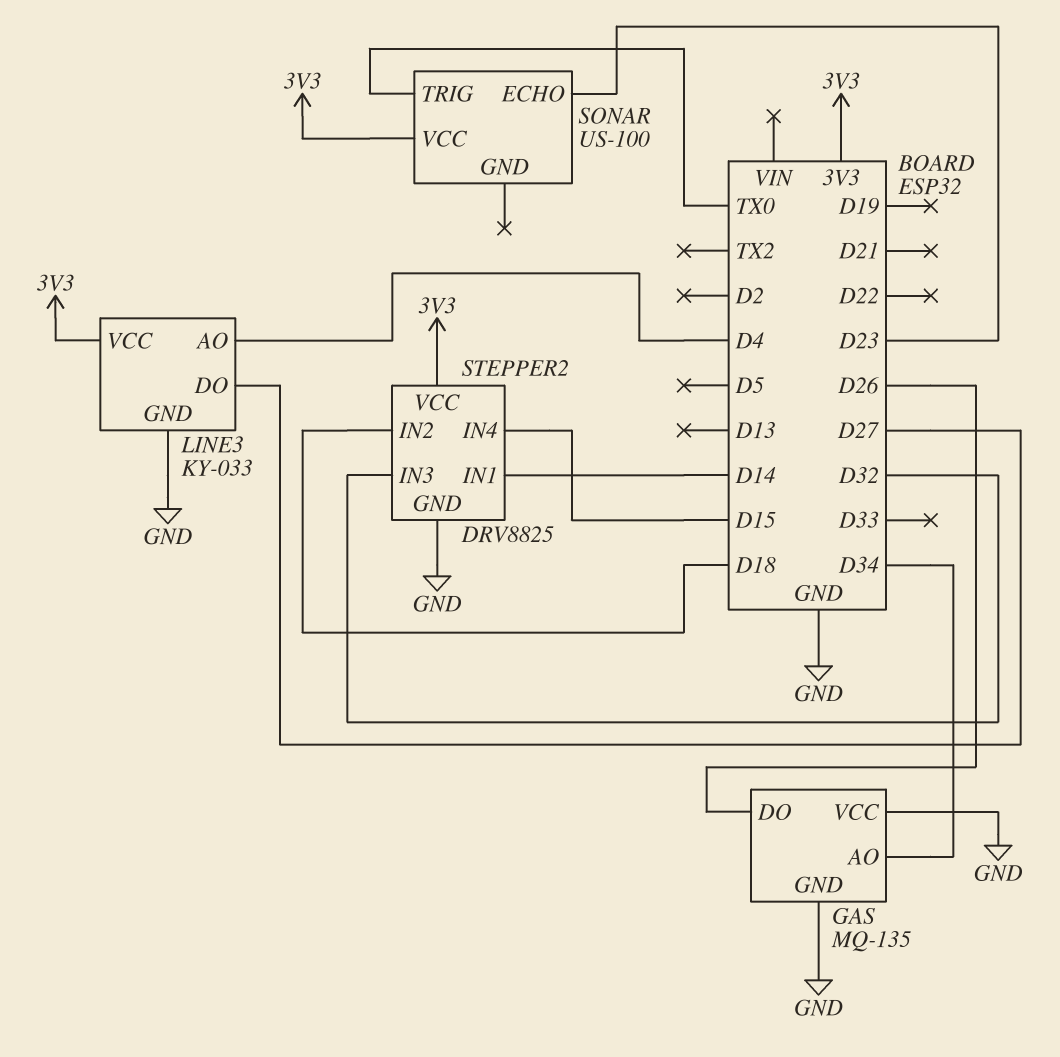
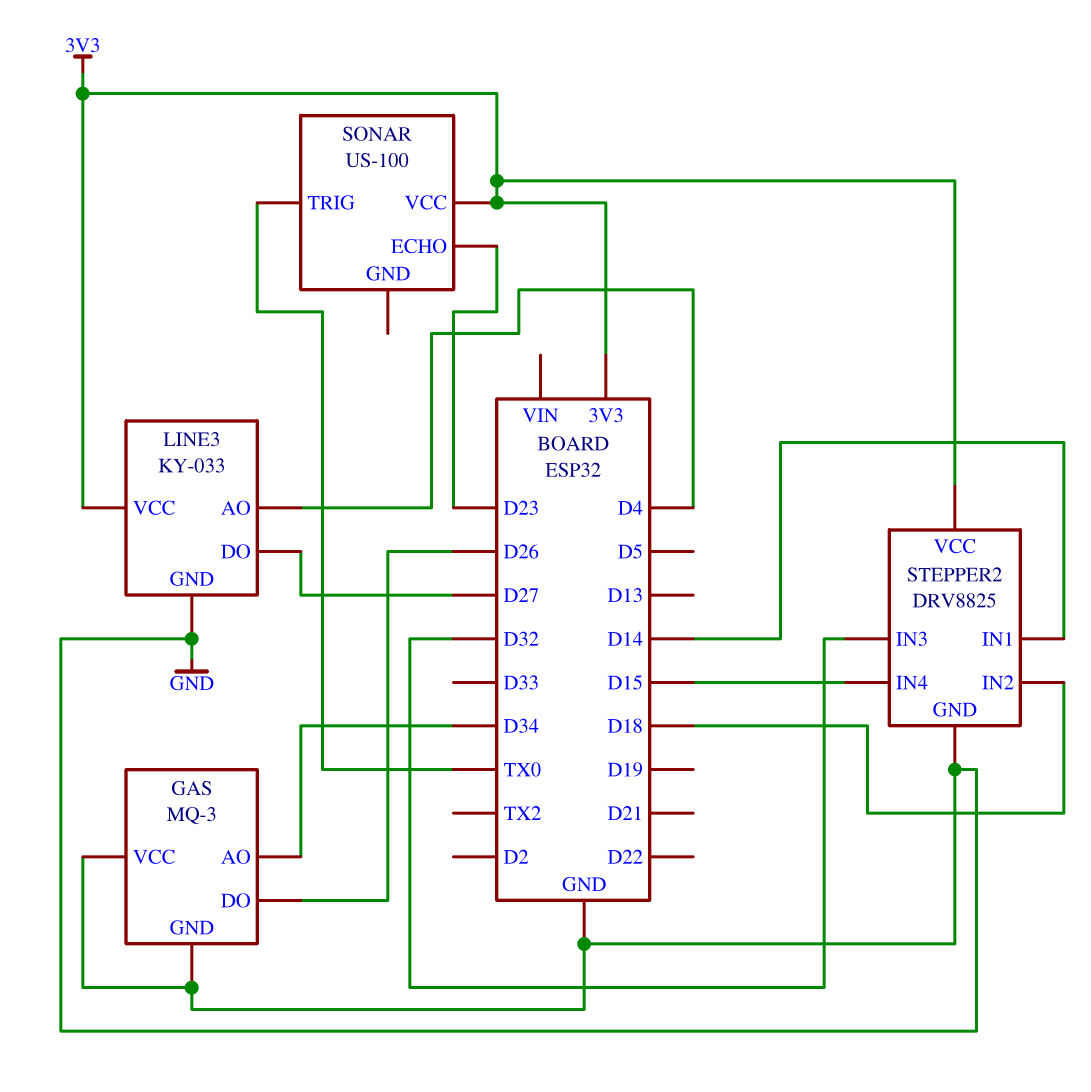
GAS: MQ-135 -> MQ-3

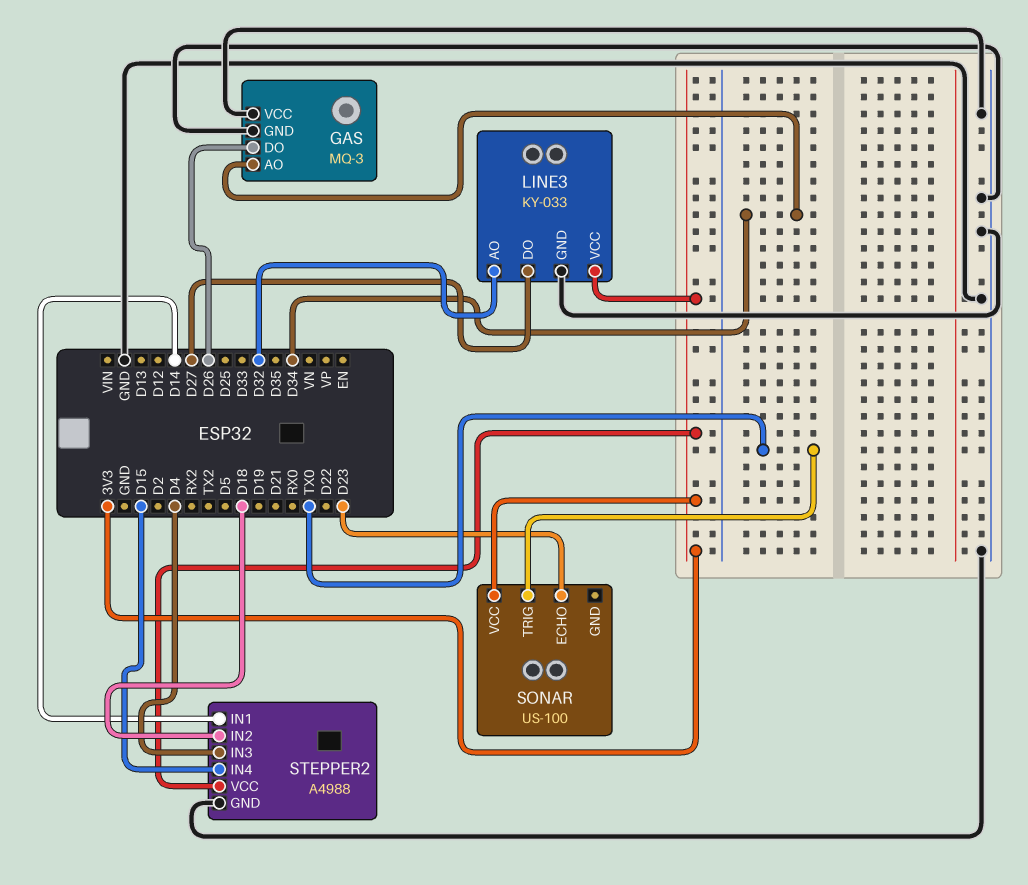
LINE3 pin AO: D4 -> D32
STEPPER2: DRV8825 -> A4988
STEPPER2 pin IN3: D32 -> D4

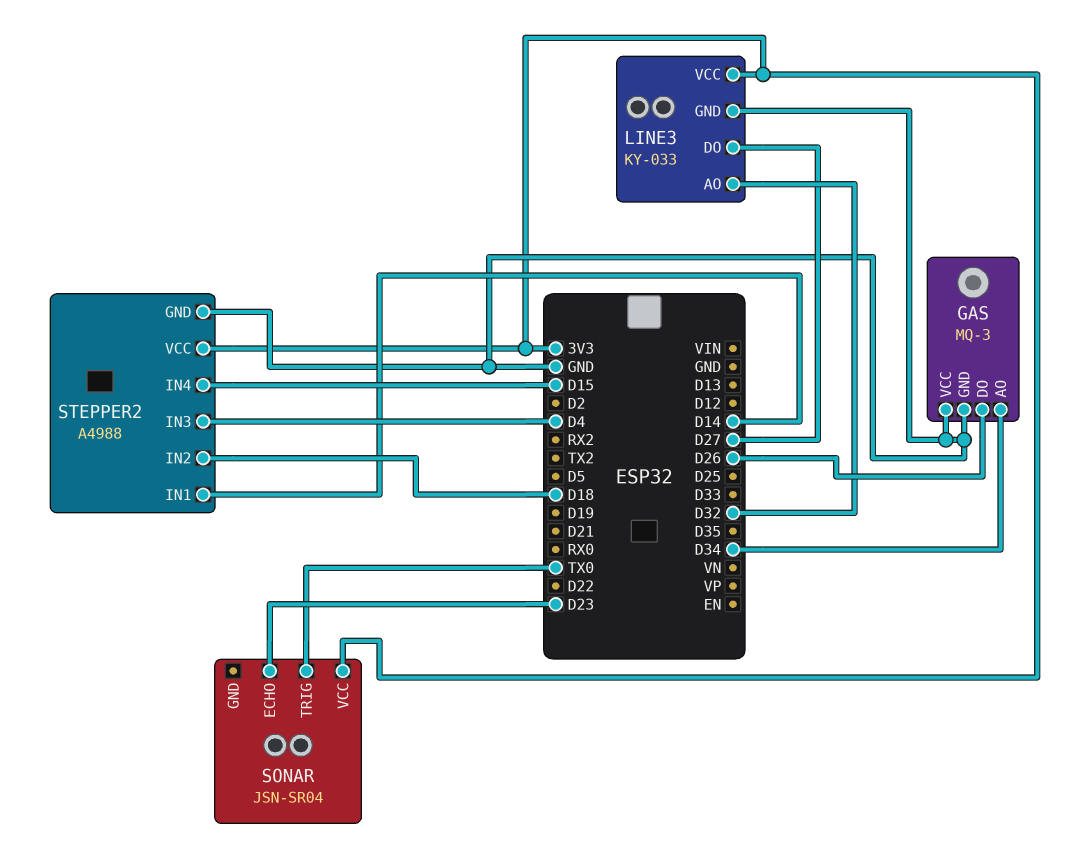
SONAR: US-100 -> JSN-SR04

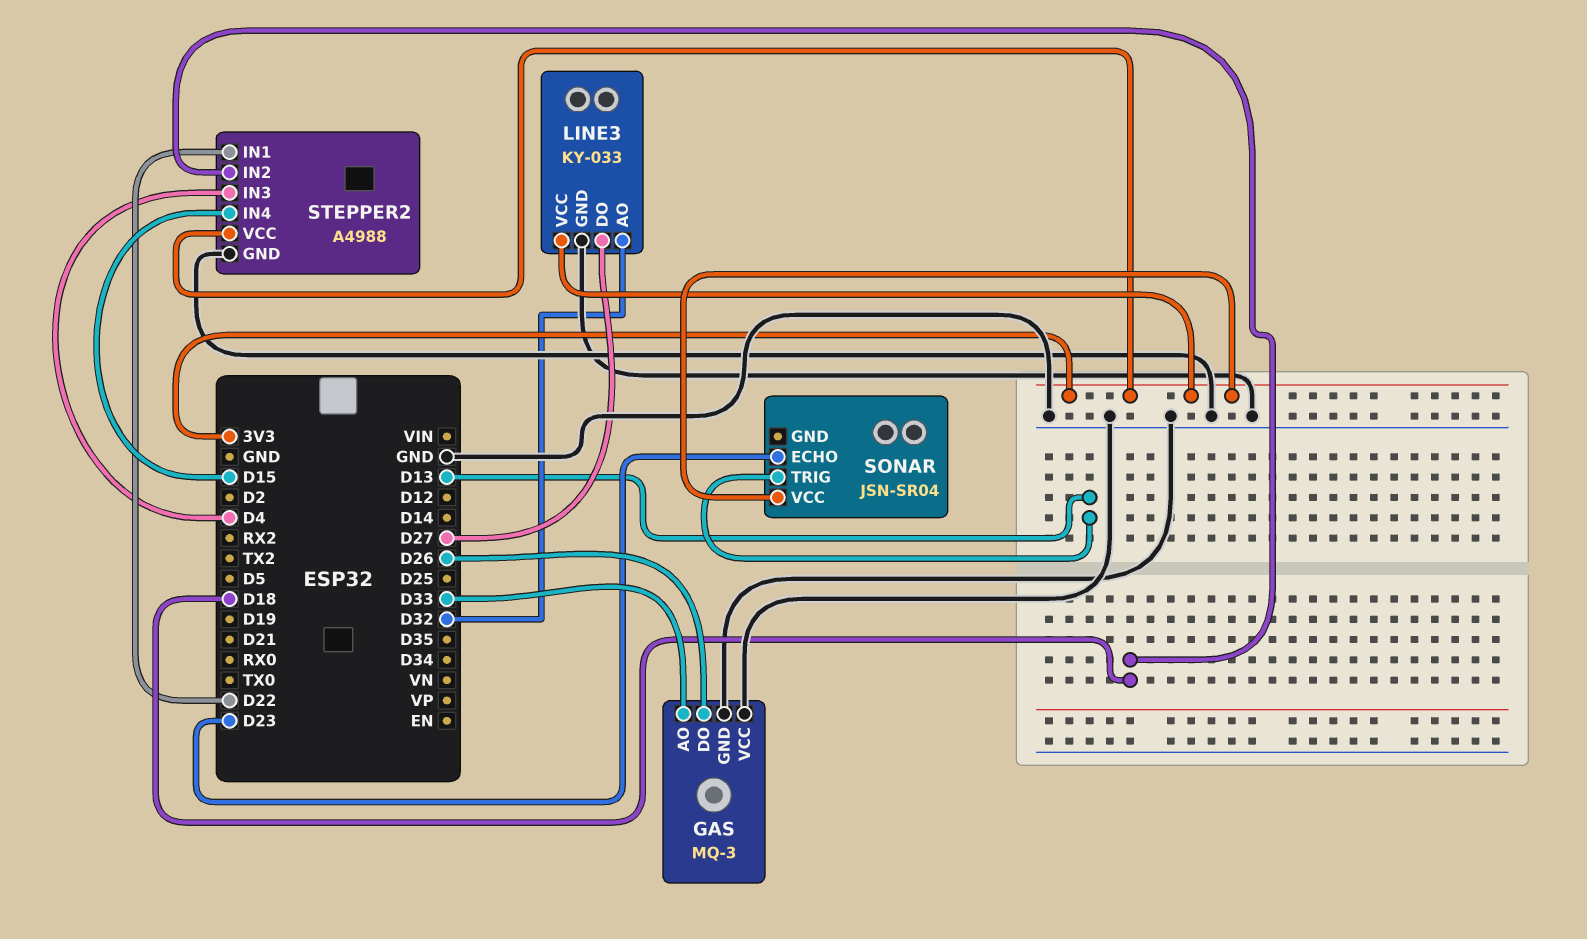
GAS pin AO: D34 -> D33
SONAR pin TRIG: TX0 -> D13
STEPPER2 pin IN1: D14 -> D22

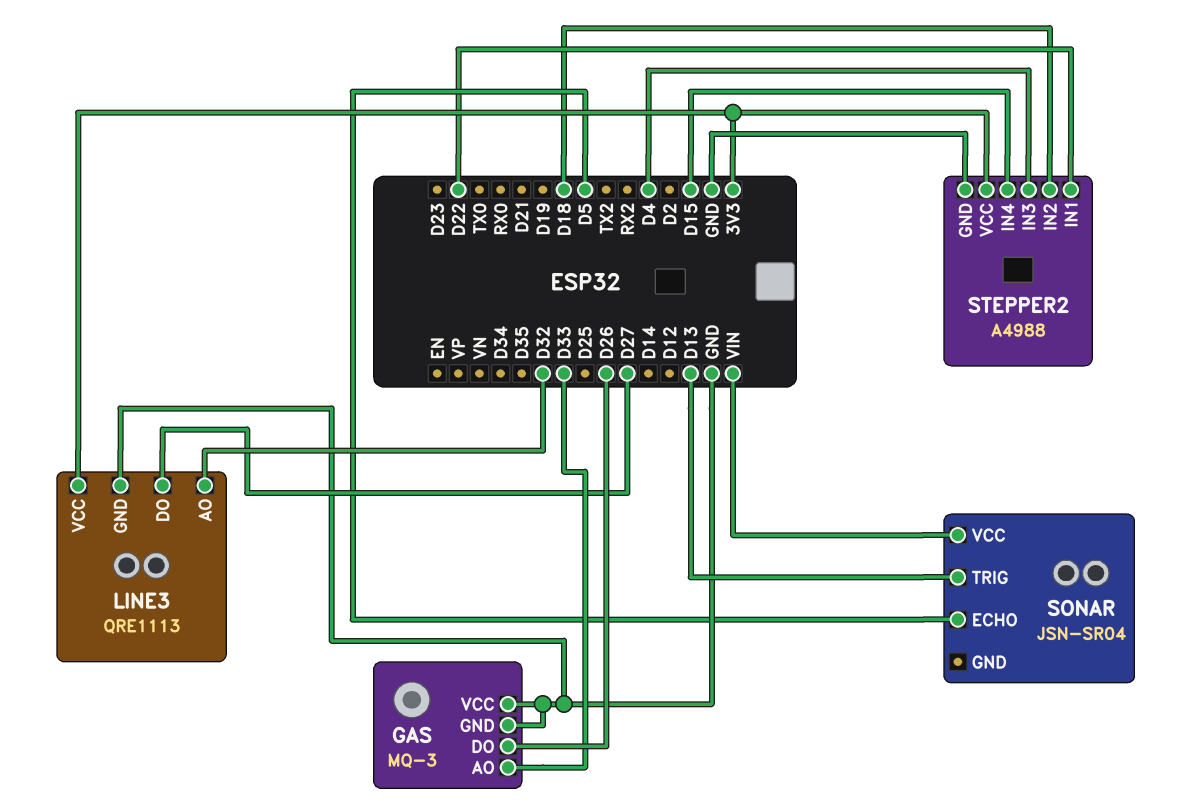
LINE3: KY-033 -> QRE1113
SONAR pin ECHO: D23 -> D5
SONAR pin VCC: 3V3 -> VIN

